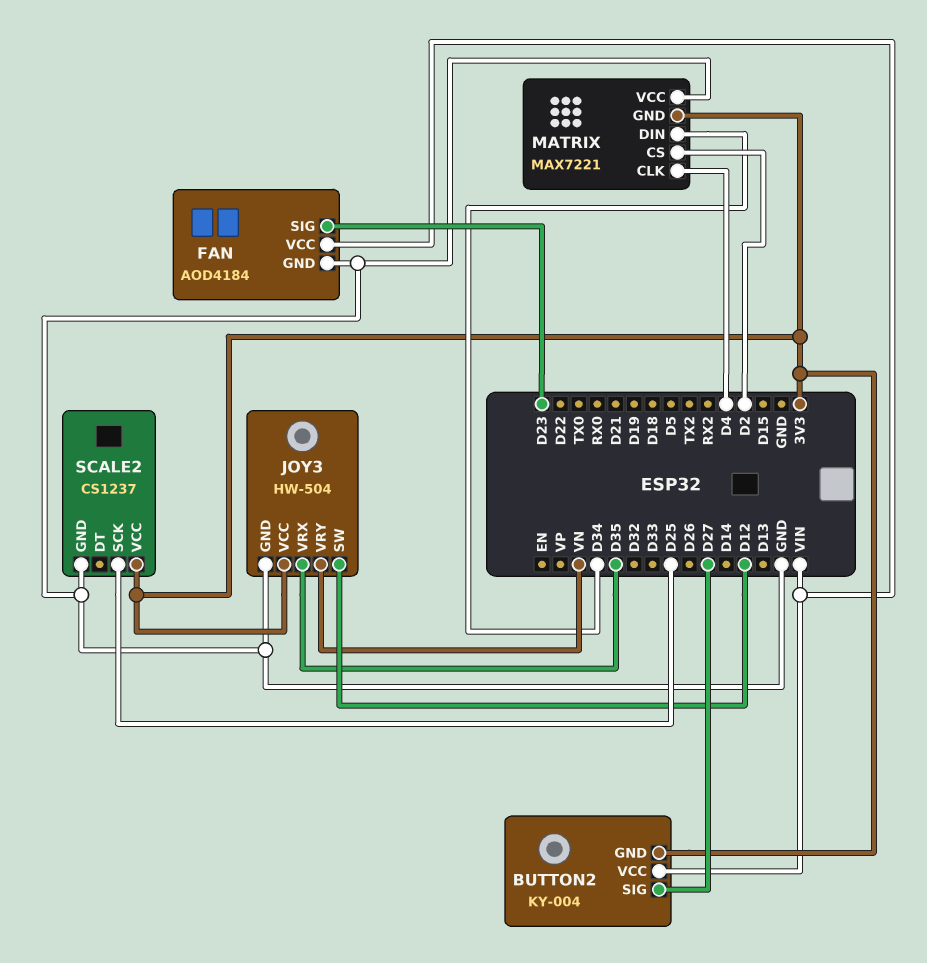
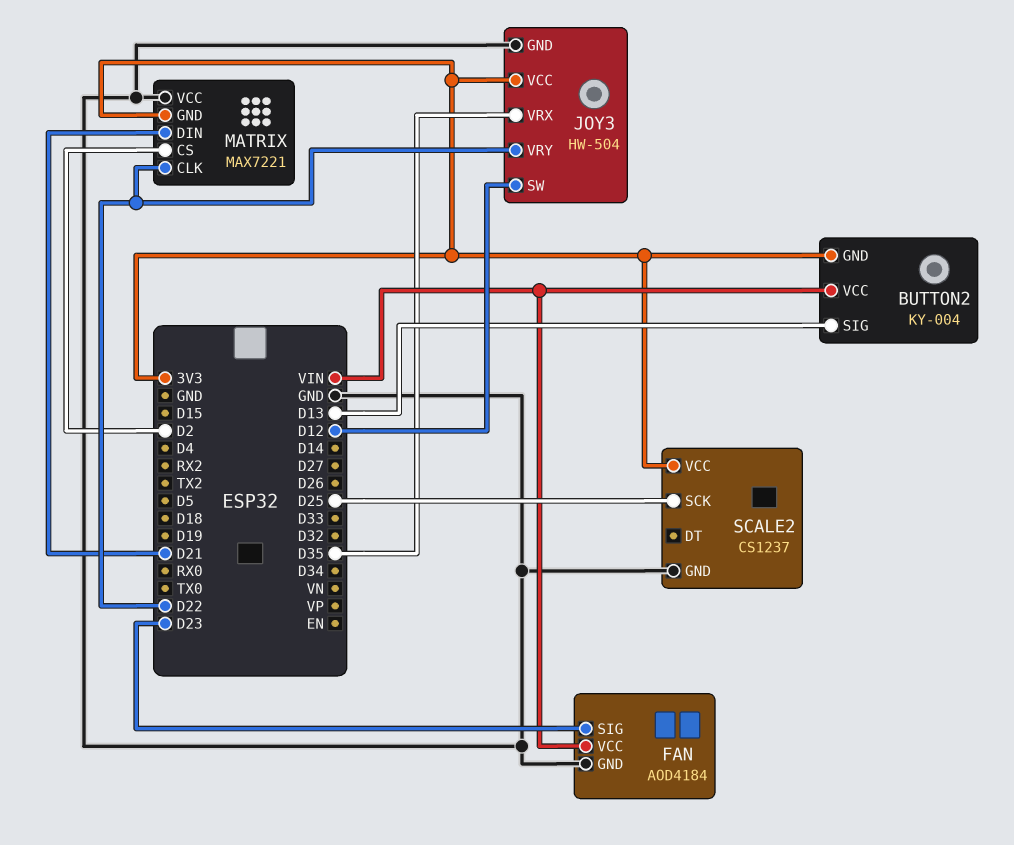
BUTTON2 pin SIG: D27 -> D13
JOY3 pin VRY: VN -> D22
MATRIX pin CLK: D4 -> D22
MATRIX pin DIN: D34 -> D21

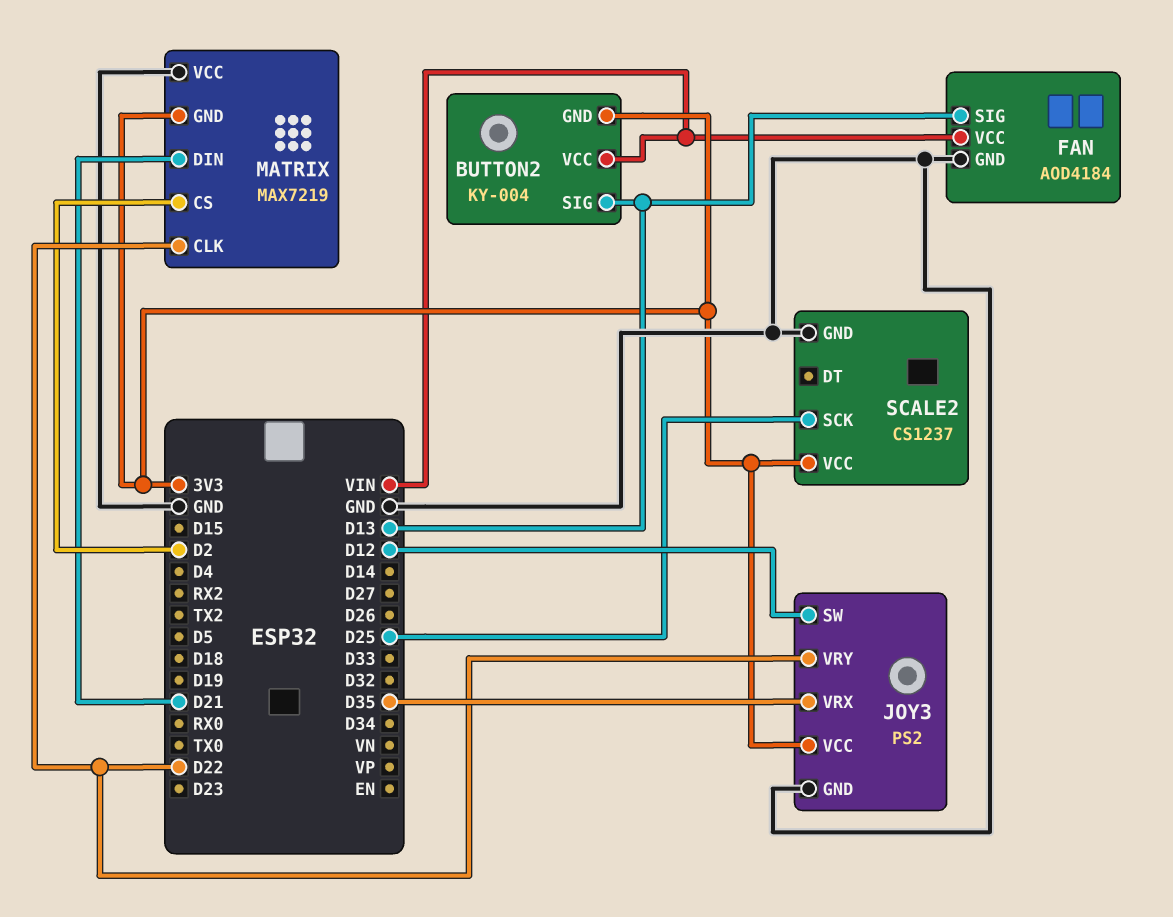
FAN pin SIG: D23 -> D13
JOY3: HW-504 -> PS2
MATRIX: MAX7221 -> MAX7219

